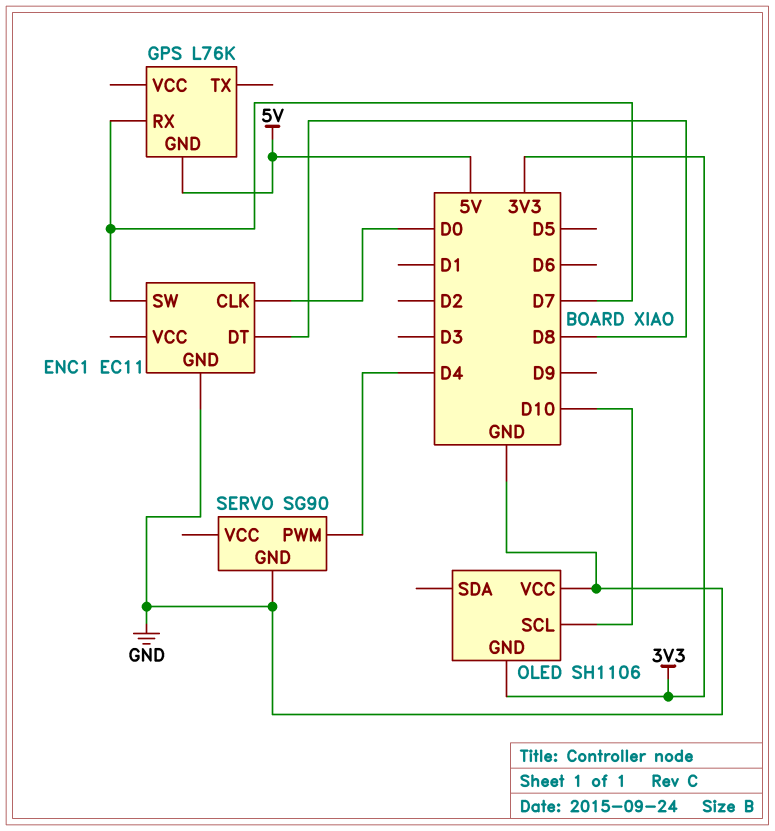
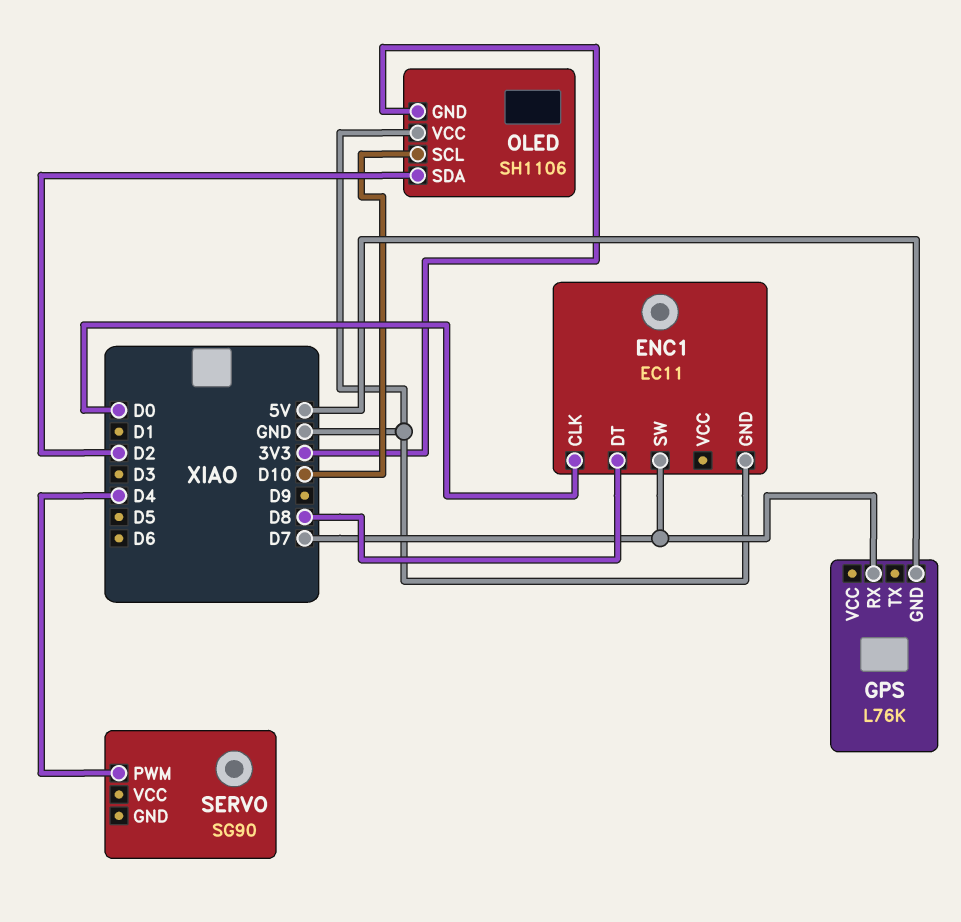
OLED pin SDA: none -> D2
SERVO pin GND: GND -> none

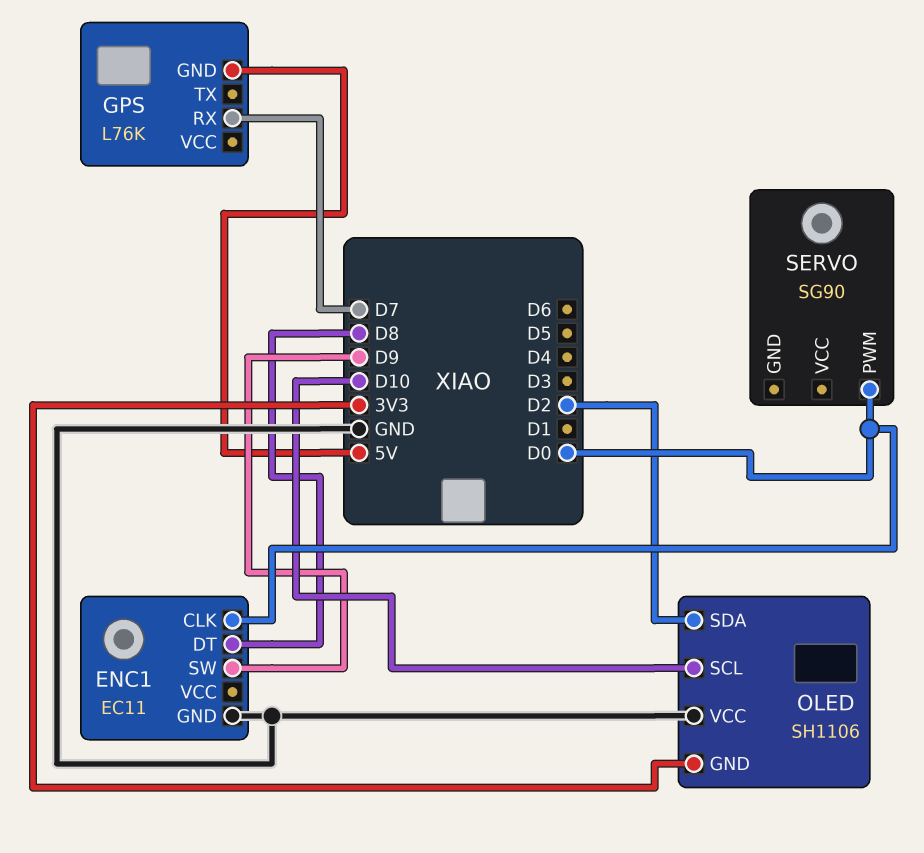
ENC1 pin SW: D7 -> D9
SERVO pin PWM: D4 -> D0

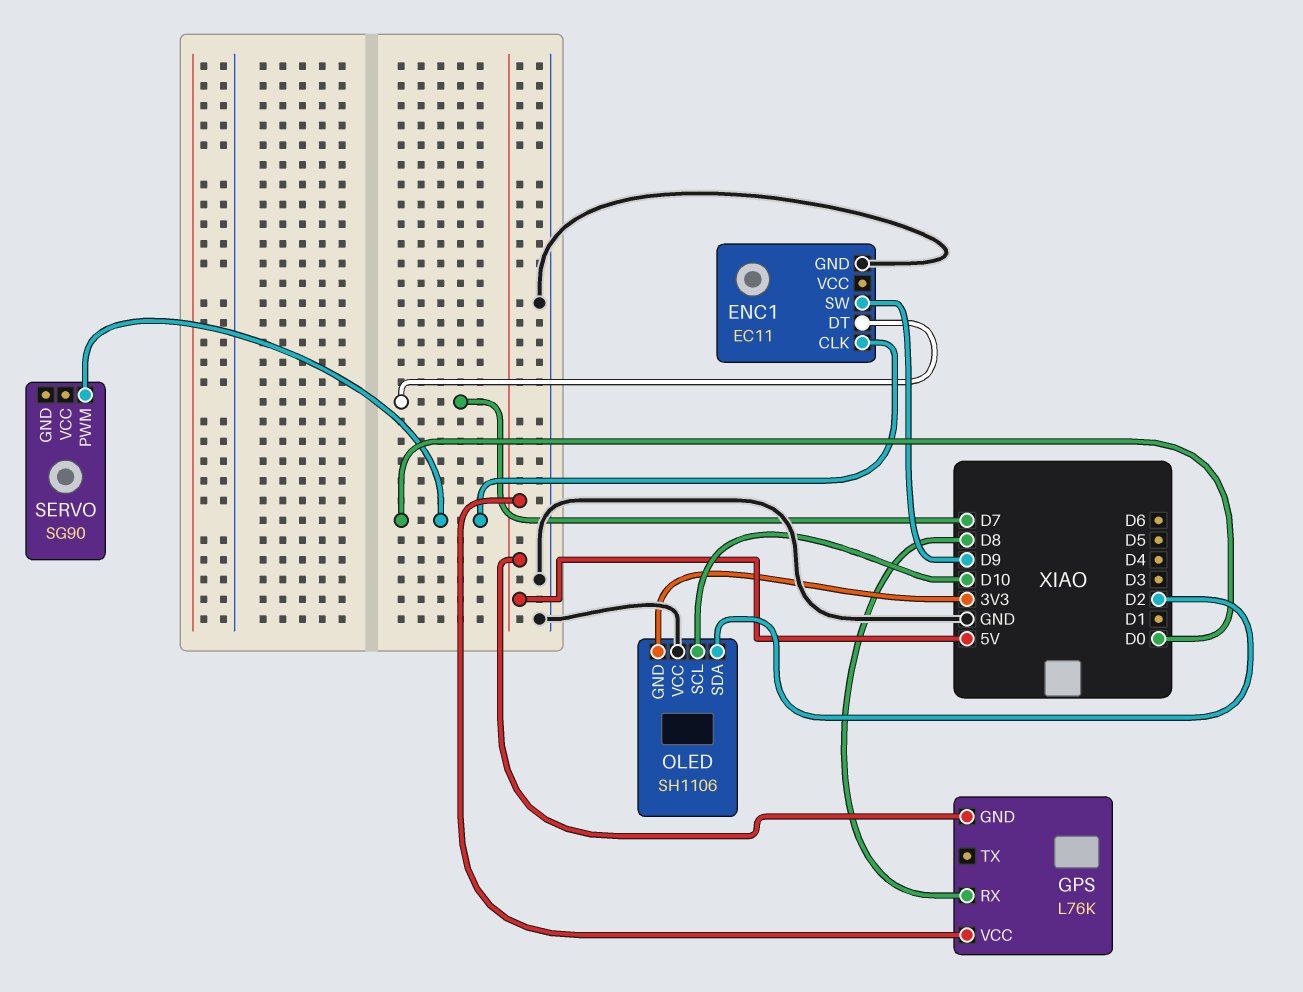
ENC1 pin DT: D8 -> D7
GPS pin RX: D7 -> D8
GPS pin VCC: none -> 5V

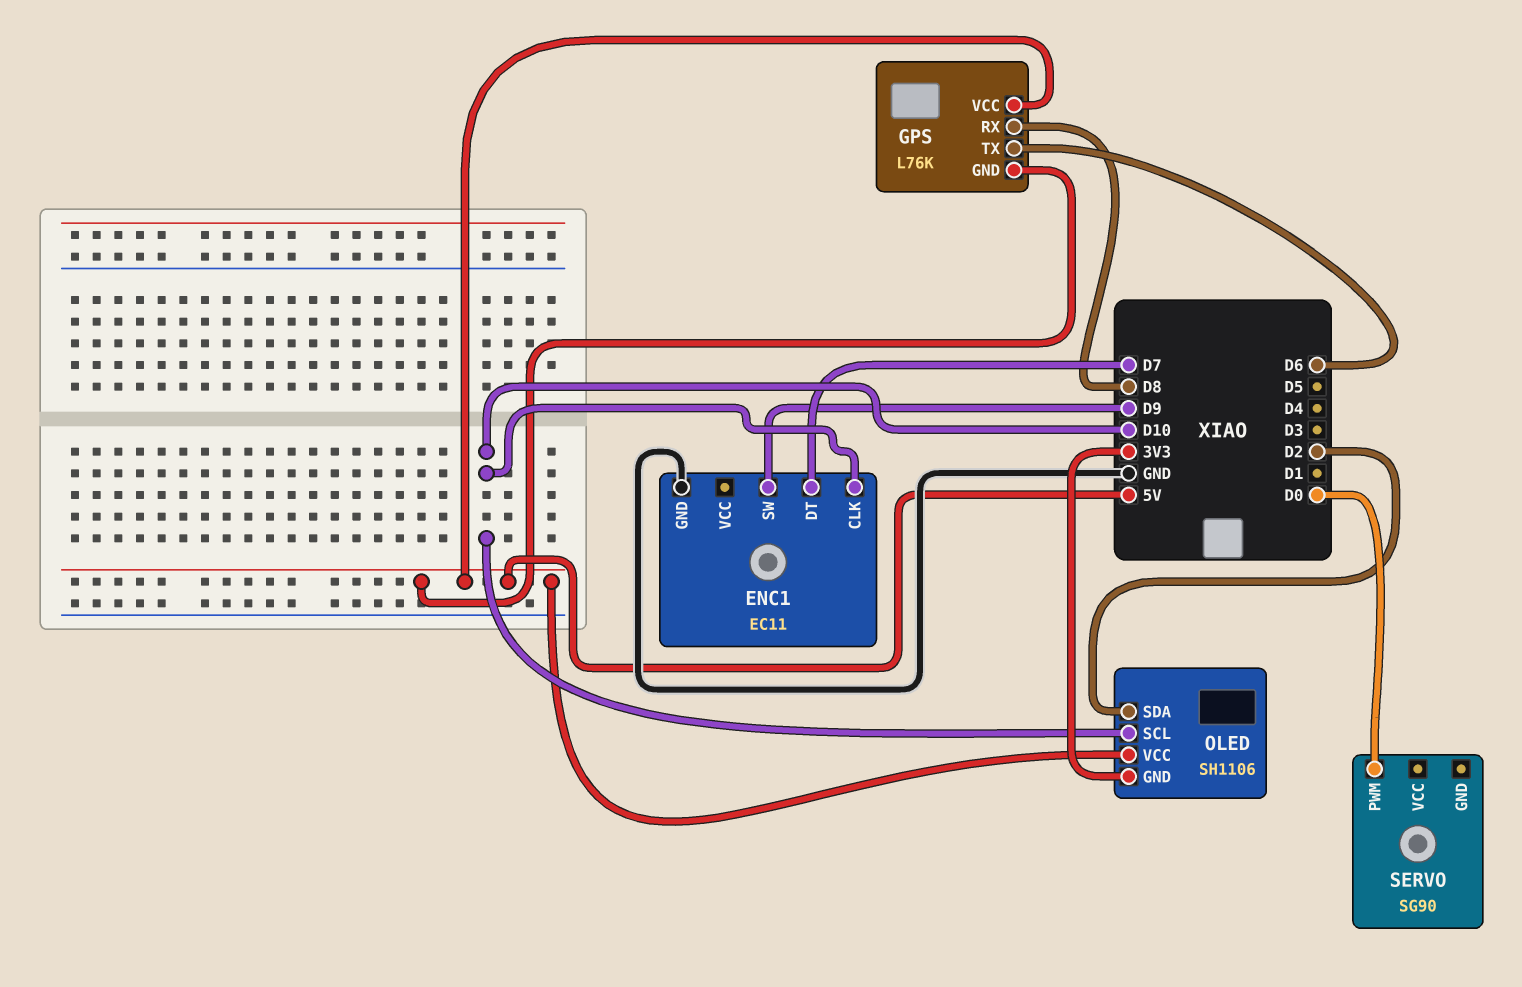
ENC1 pin CLK: D0 -> D10
GPS pin TX: none -> D6
OLED pin VCC: GND -> 5V

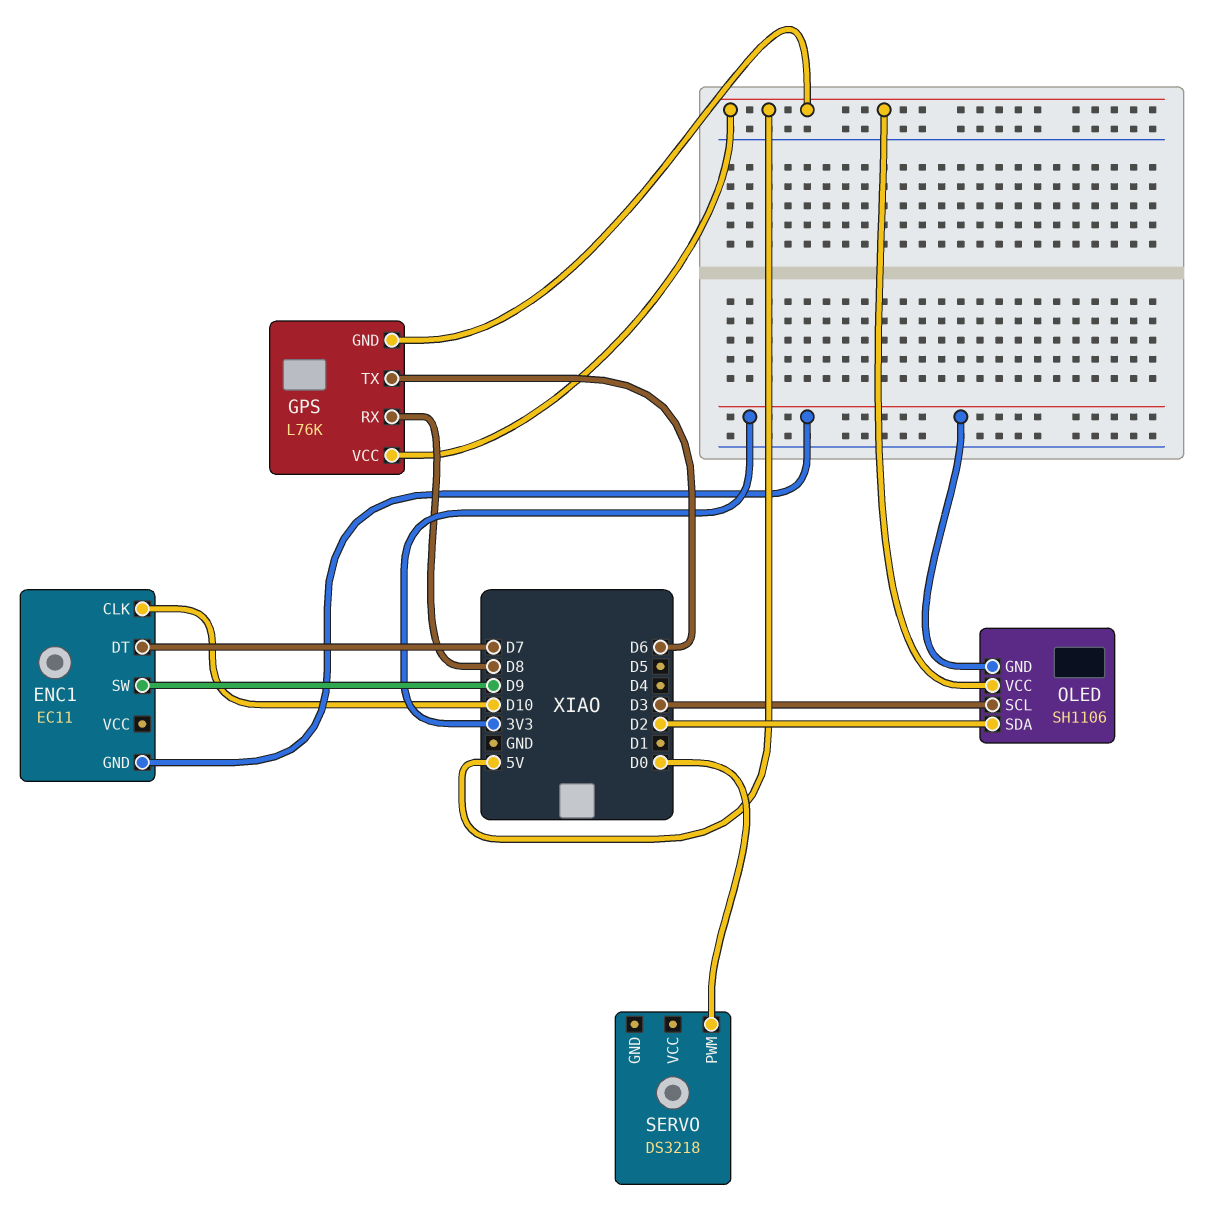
ENC1 pin GND: GND -> 3V3
OLED pin SCL: D10 -> D3
SERVO: SG90 -> DS3218

